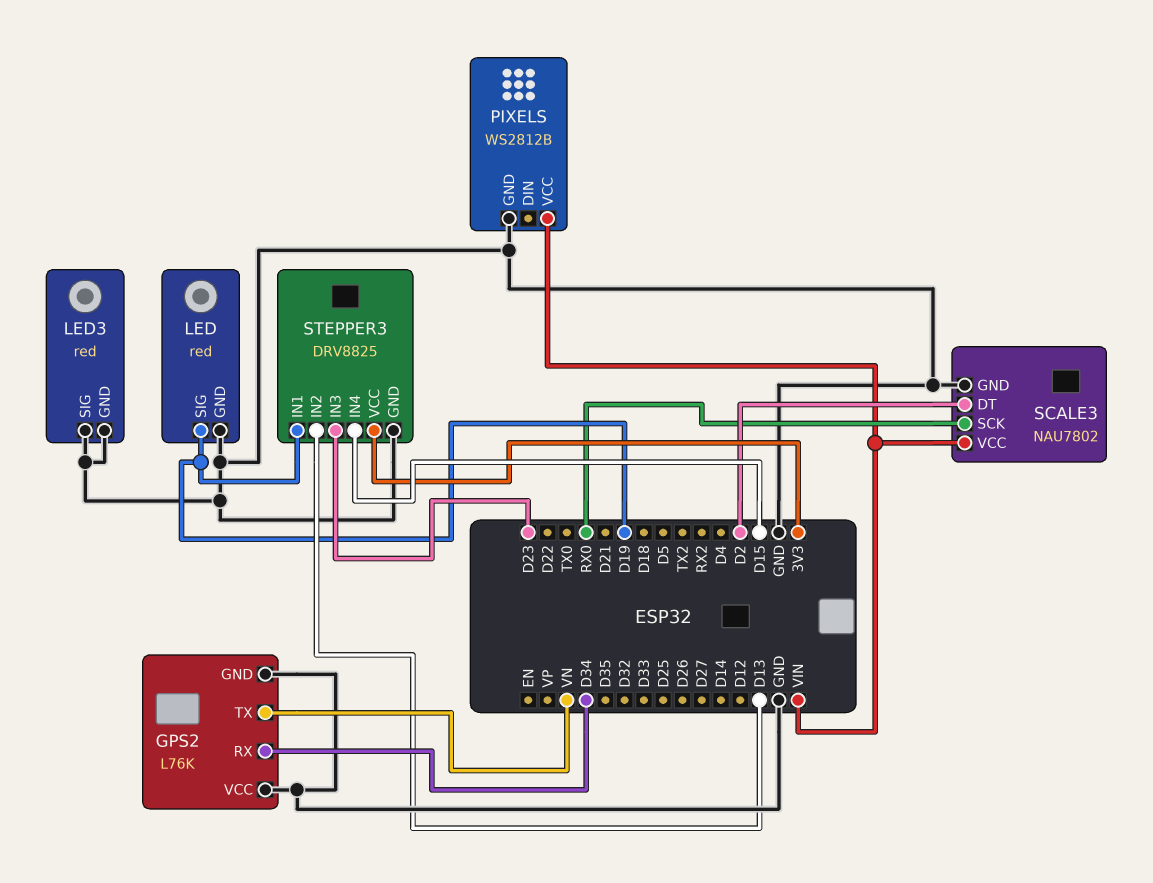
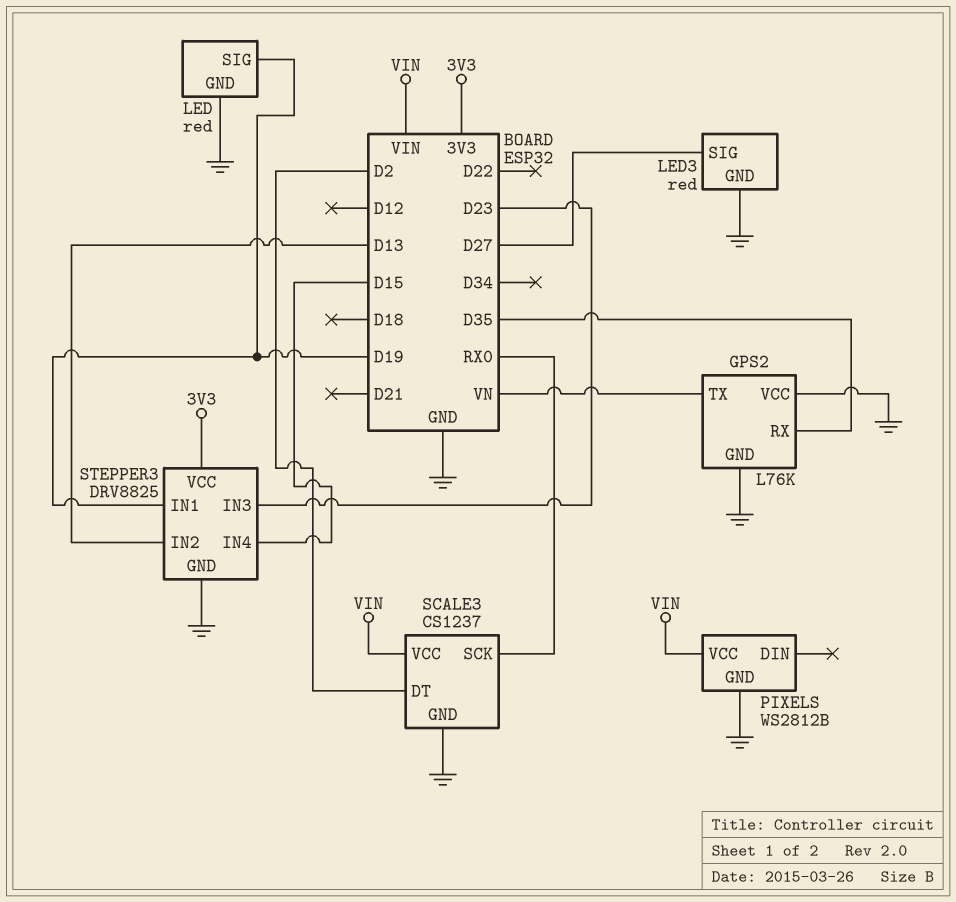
GPS2 pin RX: D34 -> D35
LED3 pin SIG: GND -> D27
SCALE3: NAU7802 -> CS1237

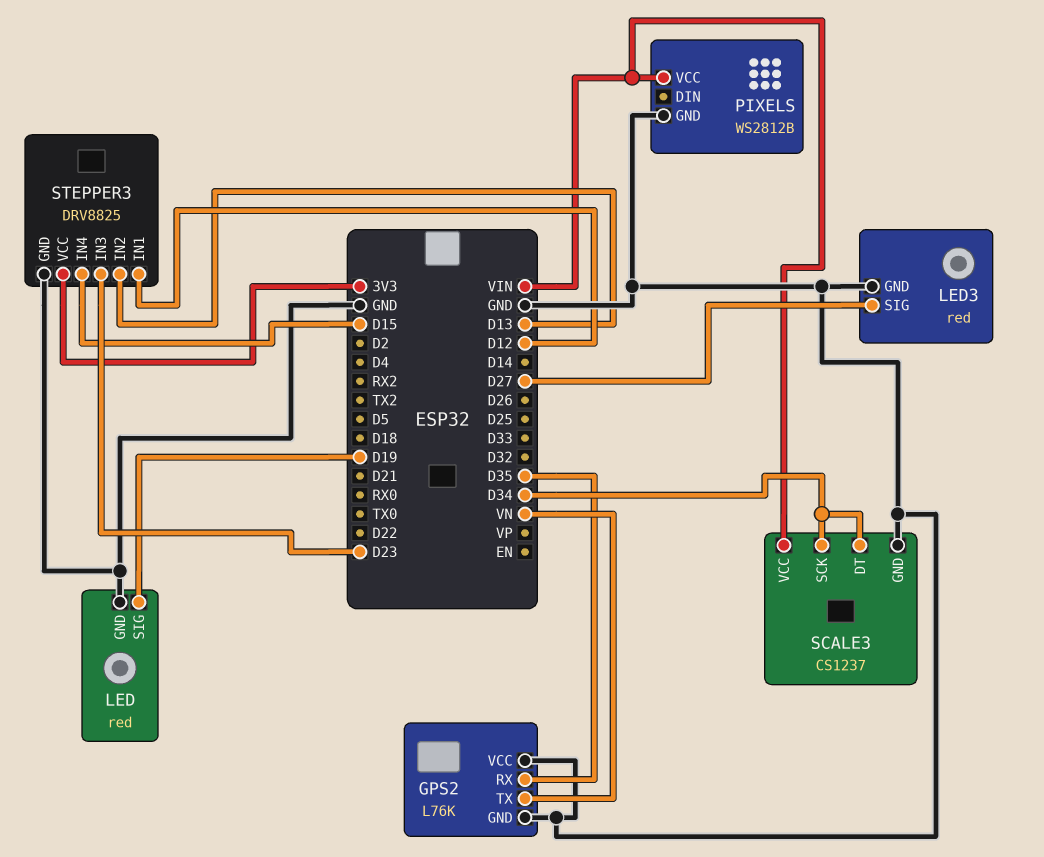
SCALE3 pin DT: D2 -> D34
SCALE3 pin SCK: RX0 -> D34
STEPPER3 pin IN1: D19 -> D12

